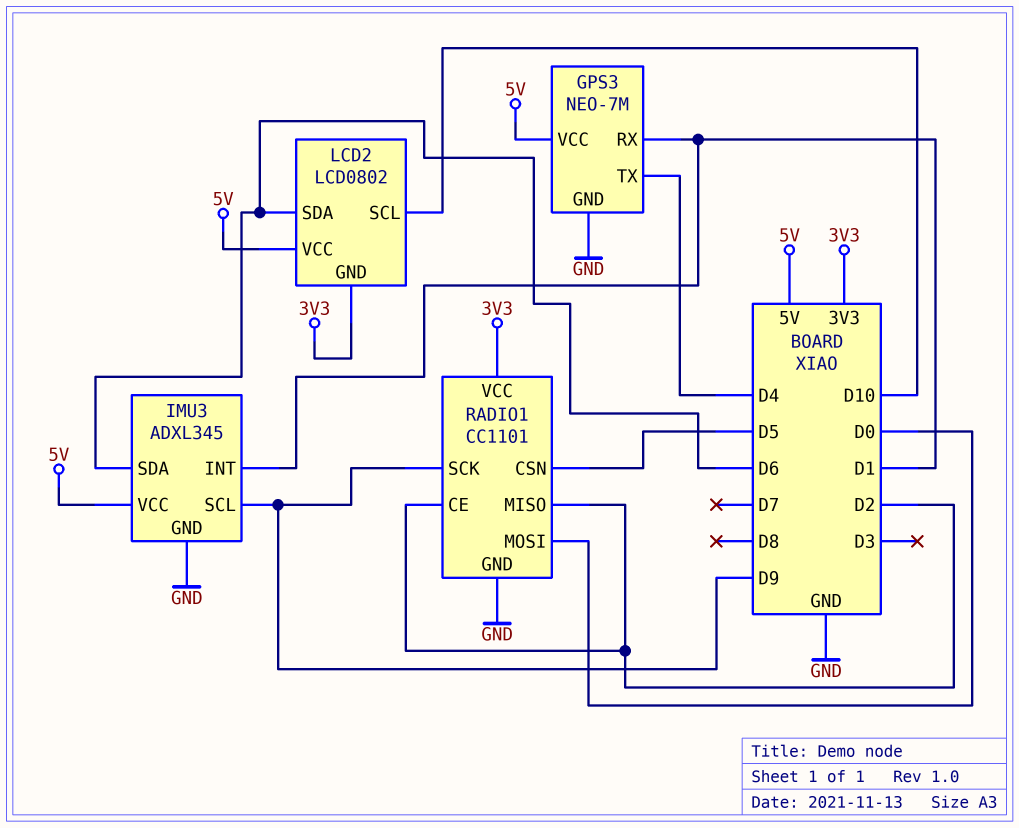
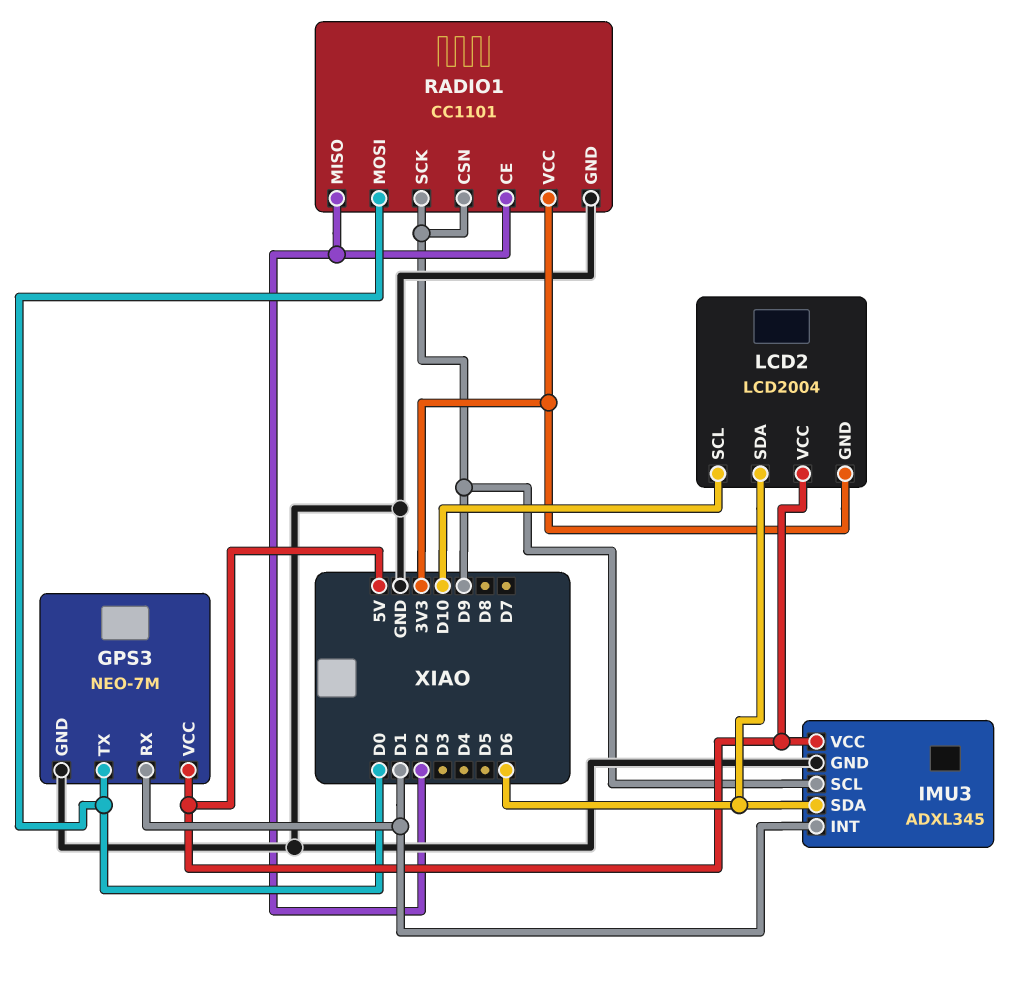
GPS3 pin TX: D4 -> D0
LCD2: LCD0802 -> LCD2004
RADIO1 pin CSN: D5 -> D9

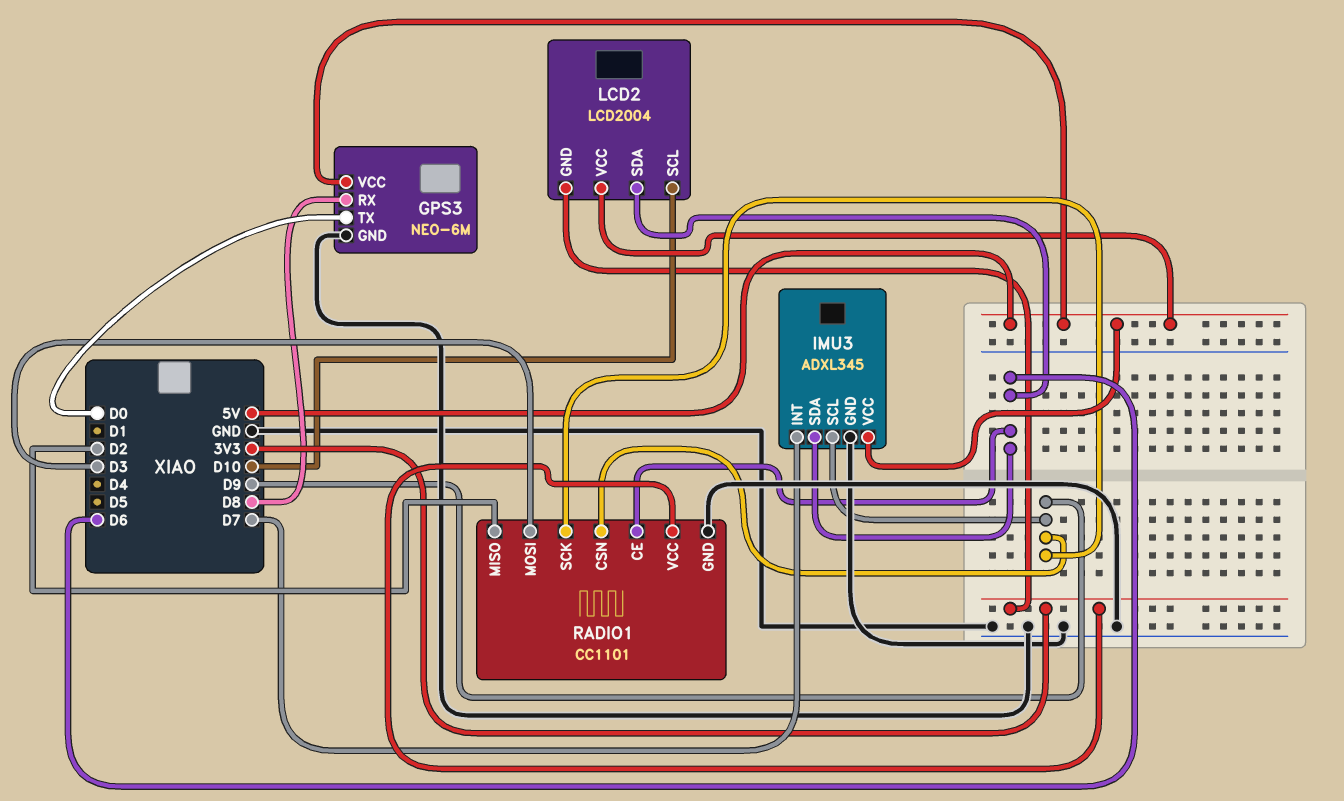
GPS3: NEO-7M -> NEO-6M
GPS3 pin RX: D1 -> D8
IMU3 pin INT: D1 -> D7
RADIO1 pin CE: D2 -> D6
RADIO1 pin MOSI: D0 -> D3

